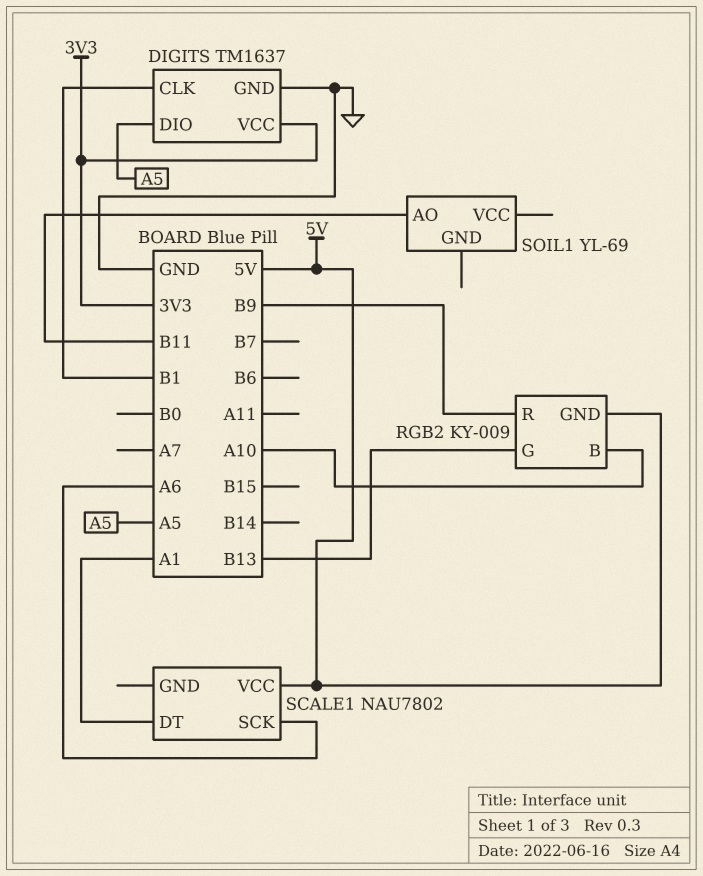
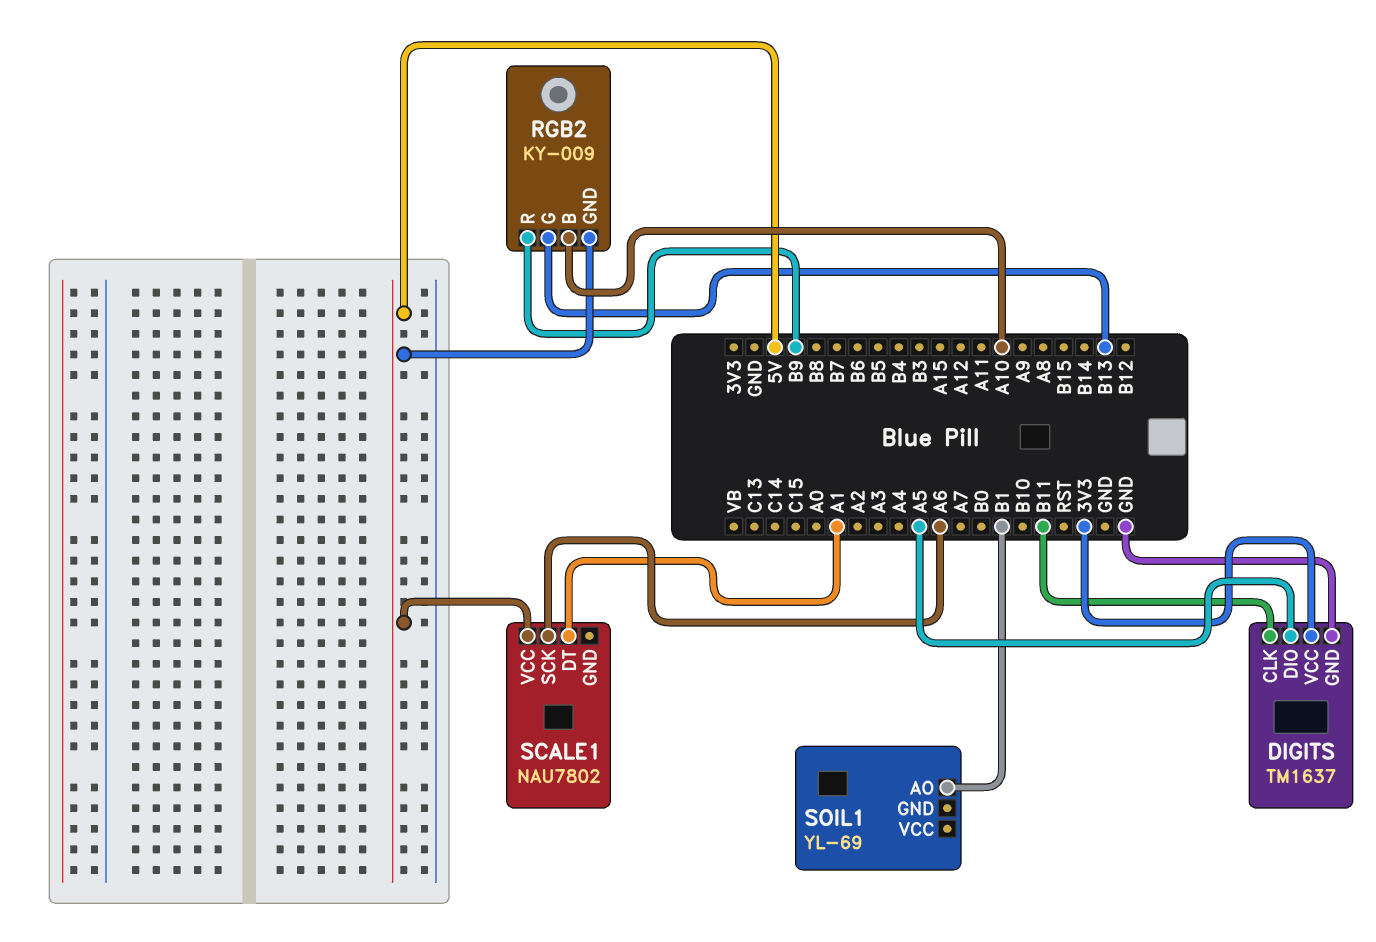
DIGITS pin CLK: B1 -> B11
SOIL1 pin AO: B11 -> B1

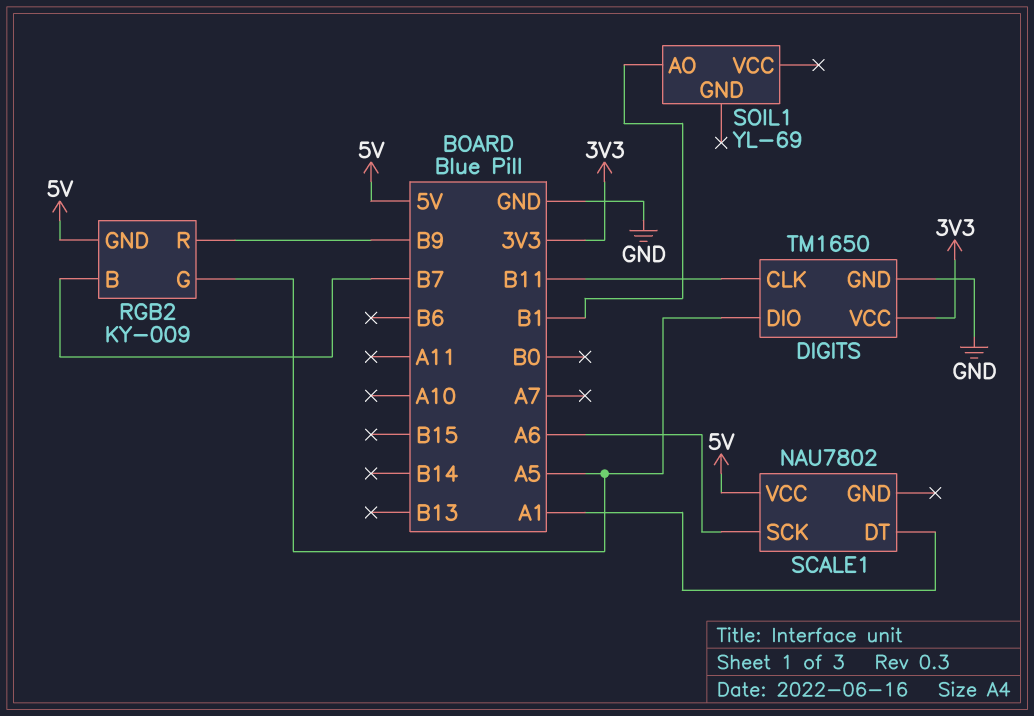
DIGITS: TM1637 -> TM1650
RGB2 pin B: A10 -> B7
RGB2 pin G: B13 -> A5

